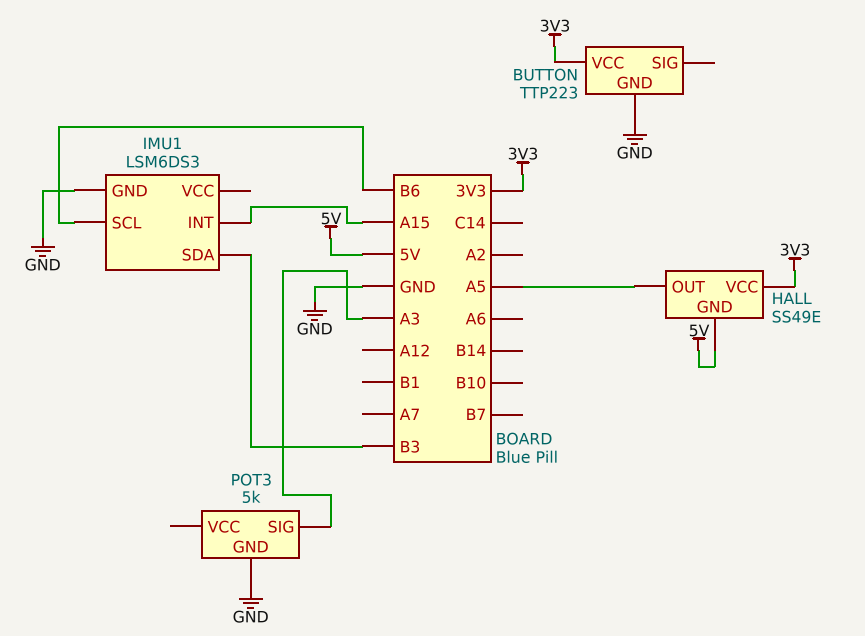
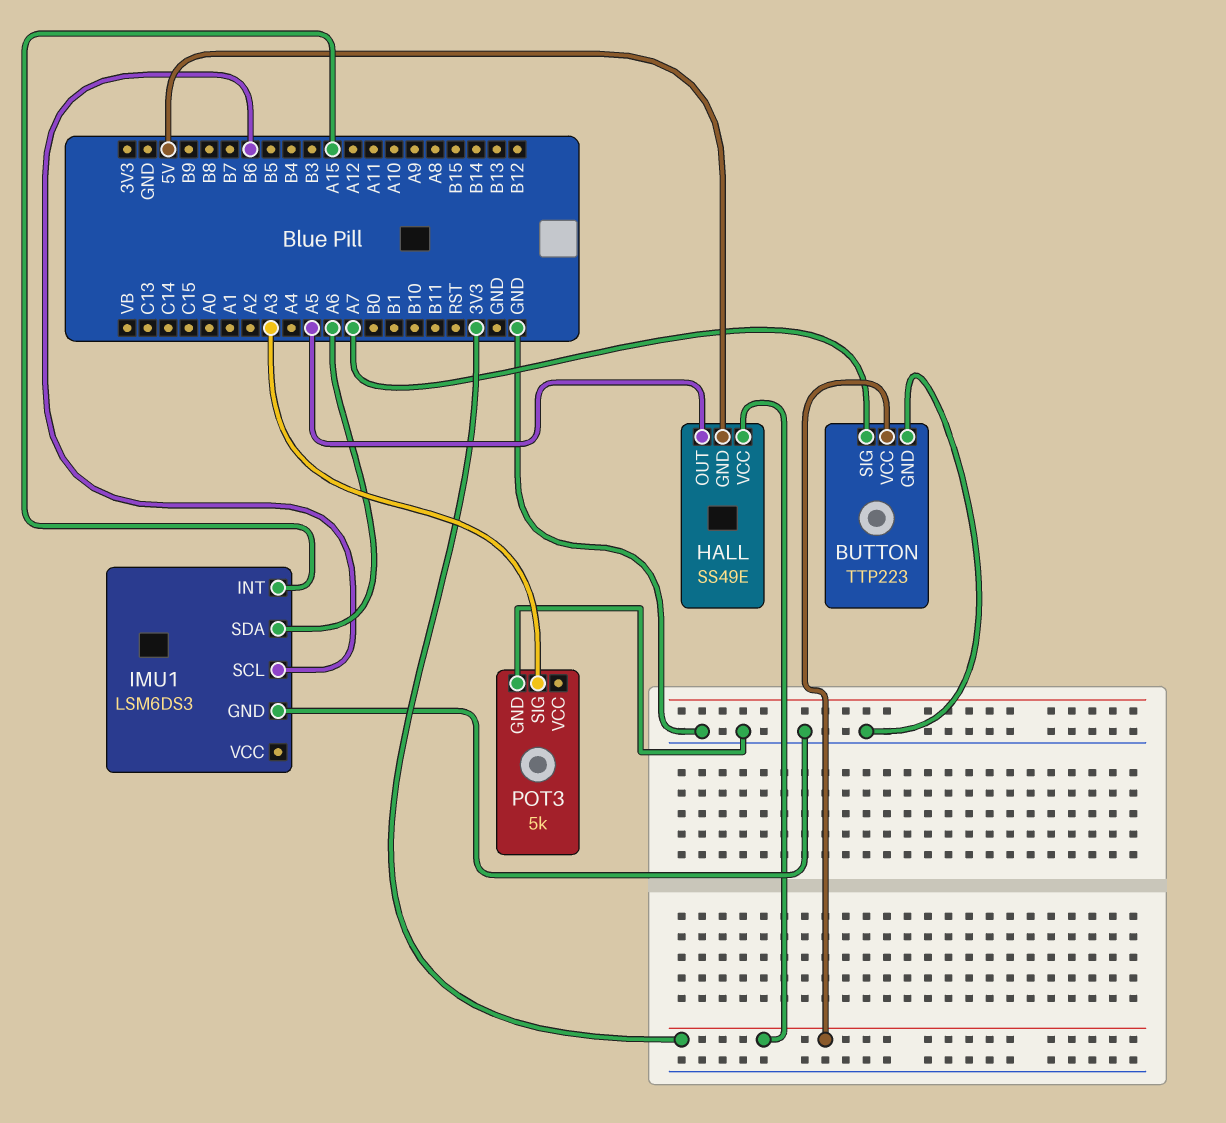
BUTTON pin SIG: none -> A7
IMU1 pin SDA: B3 -> A6

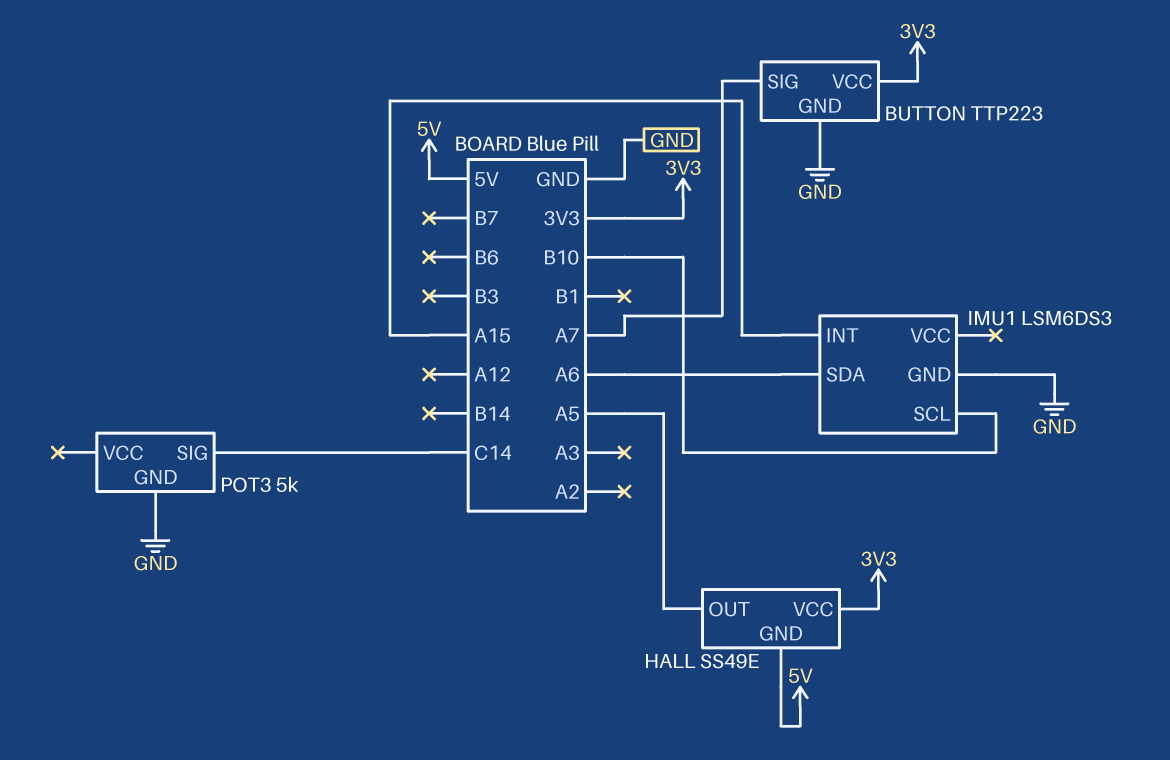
IMU1 pin SCL: B6 -> B10
POT3 pin SIG: A3 -> C14

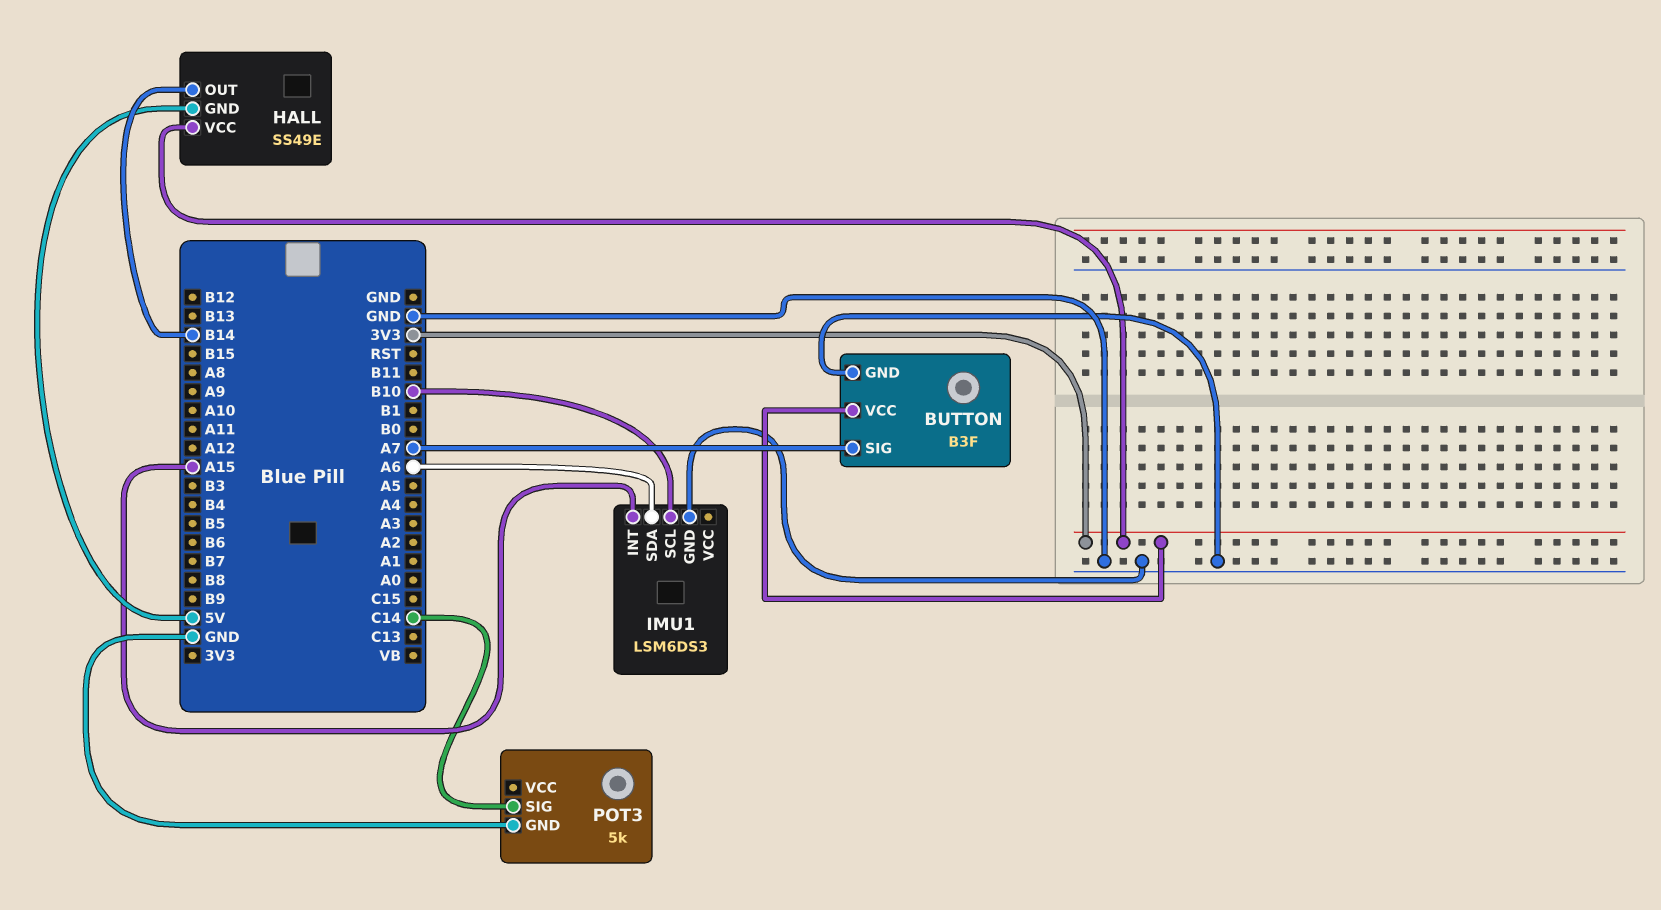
BUTTON: TTP223 -> B3F
HALL pin OUT: A5 -> B14

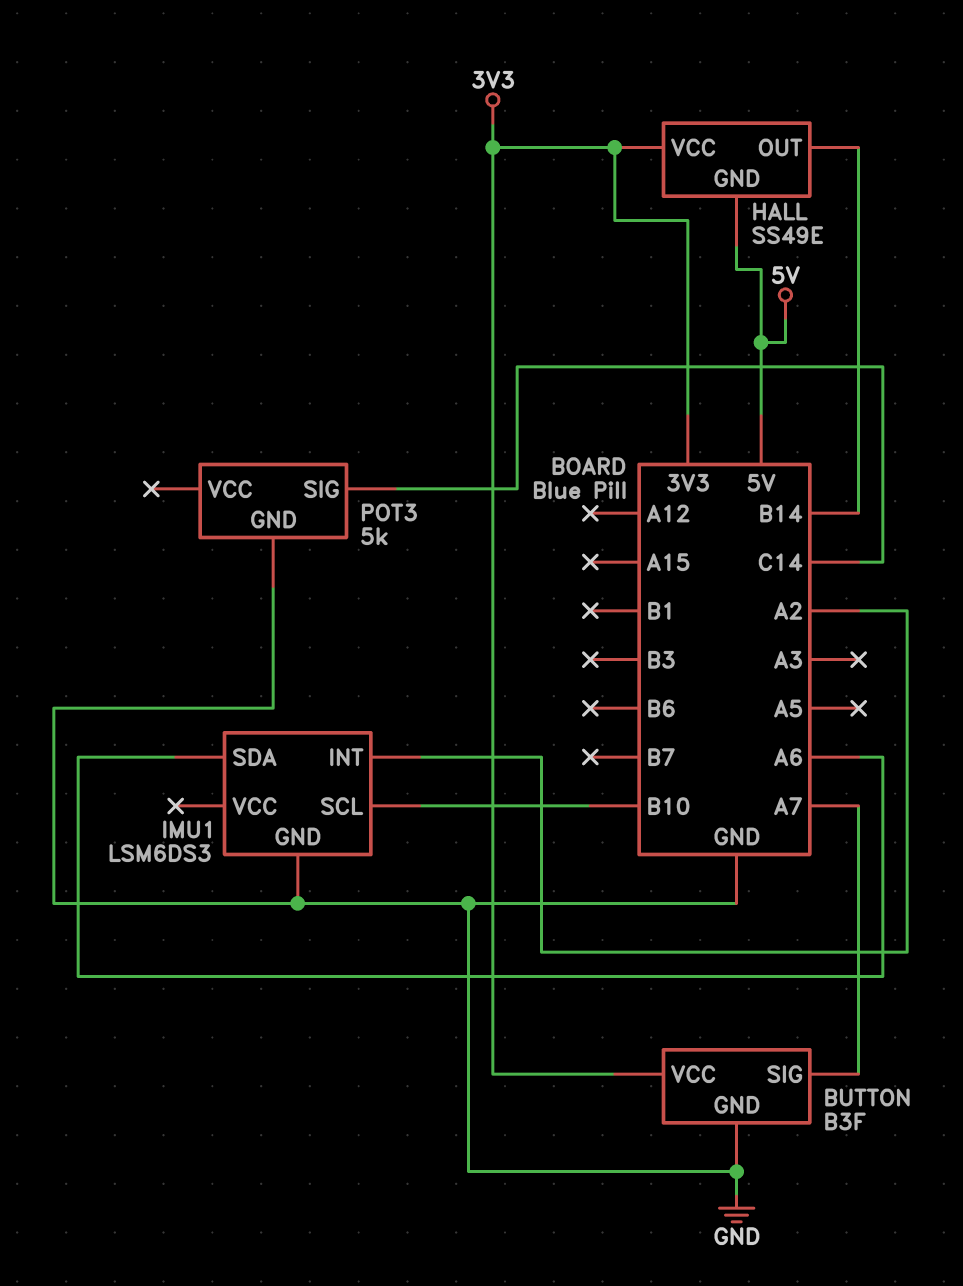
IMU1 pin INT: A15 -> A2

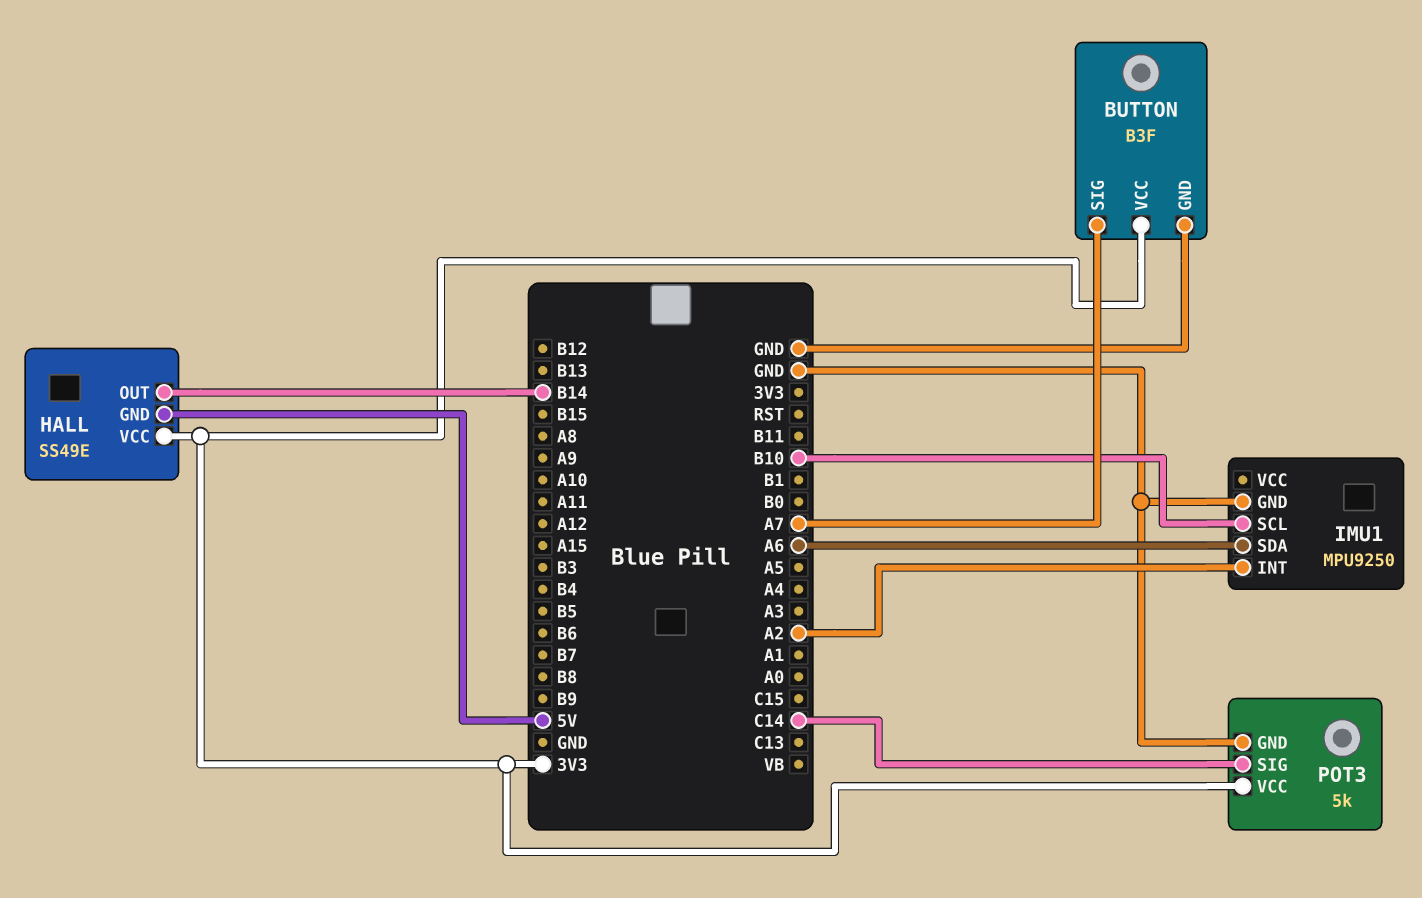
IMU1: LSM6DS3 -> MPU9250
POT3 pin VCC: none -> 3V3

